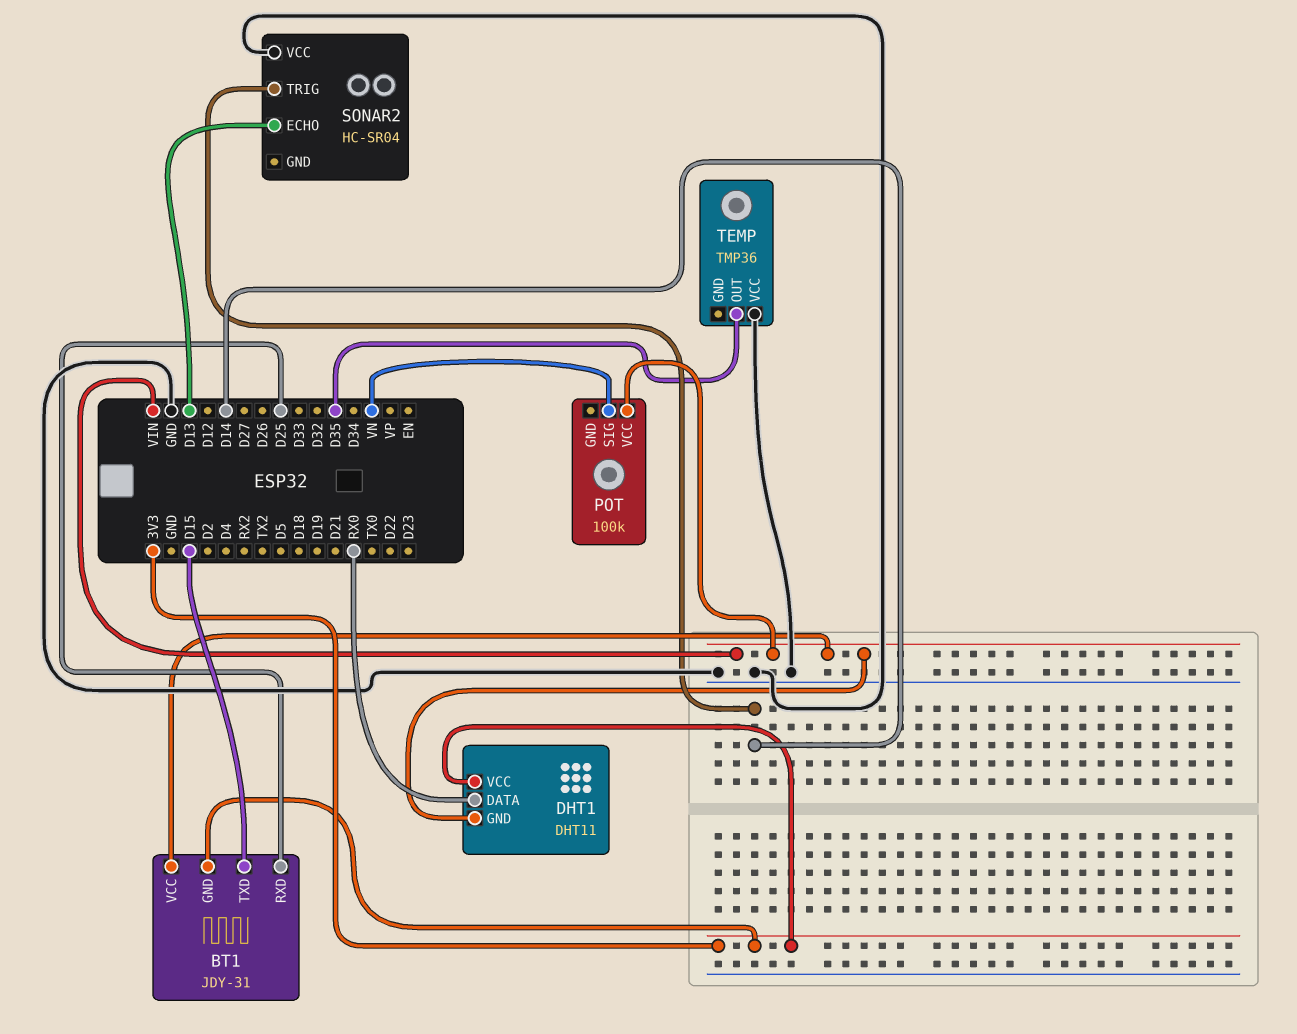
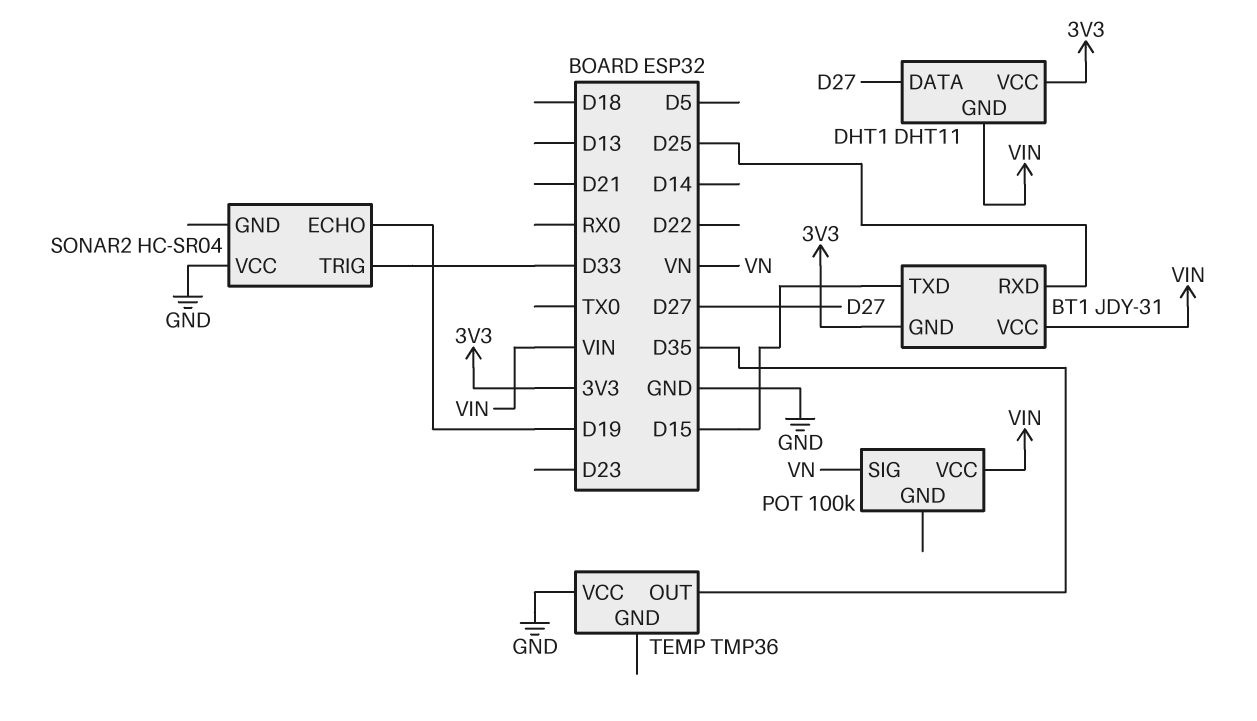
DHT1 pin DATA: RX0 -> D27
SONAR2 pin ECHO: D13 -> D19
SONAR2 pin TRIG: D14 -> D33

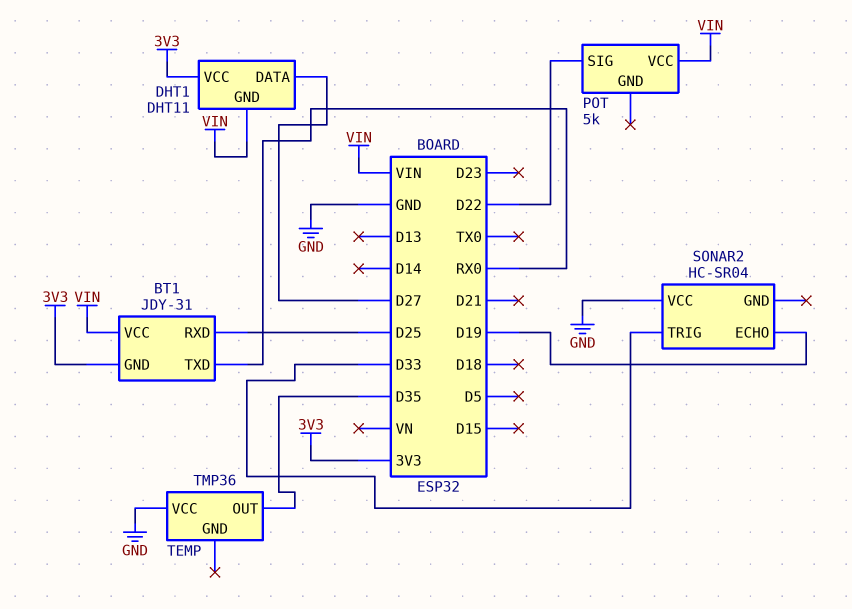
BT1 pin TXD: D15 -> RX0
POT: 100k -> 5k
POT pin SIG: VN -> D22

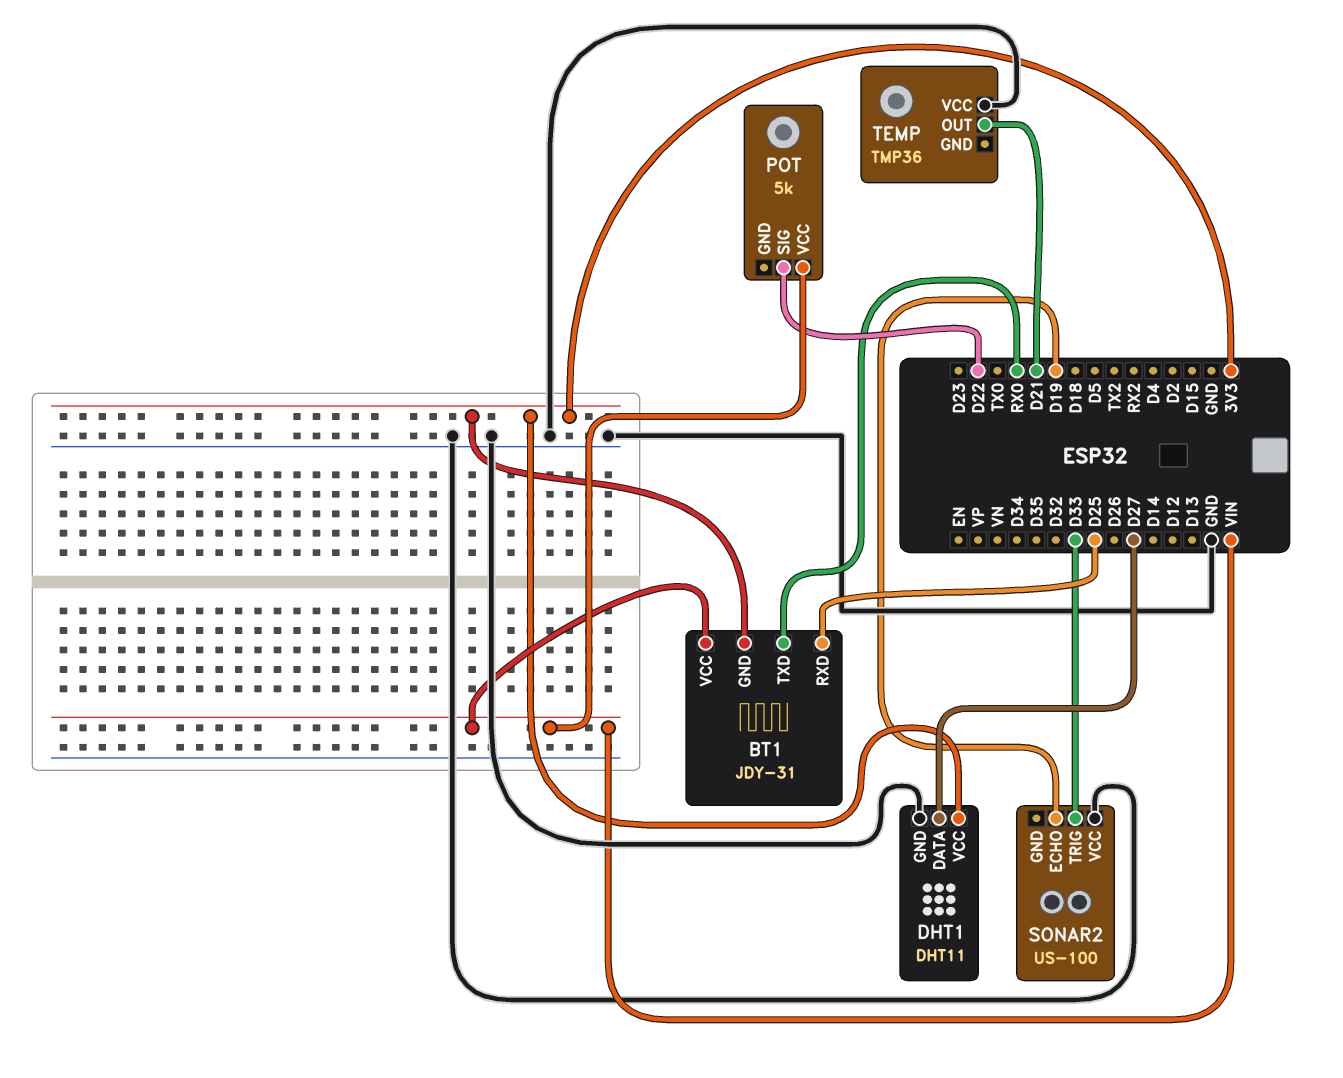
DHT1 pin GND: VIN -> GND
SONAR2: HC-SR04 -> US-100
TEMP pin OUT: D35 -> D21

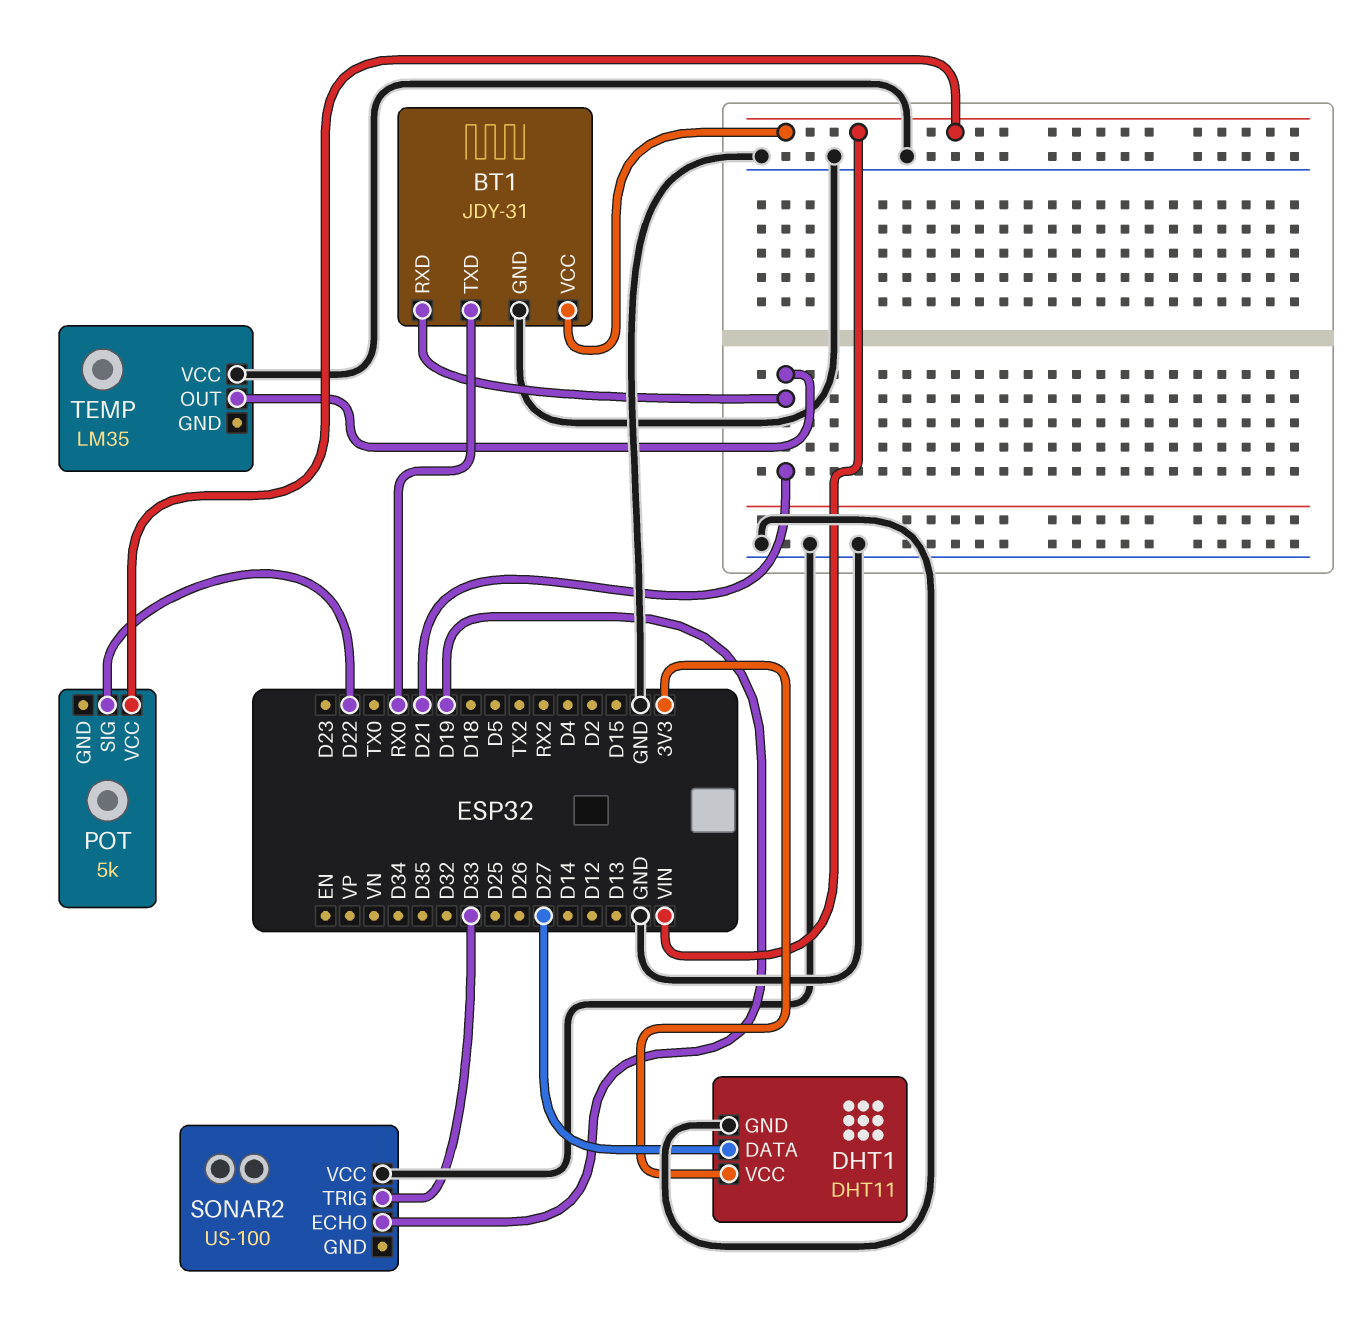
BT1 pin GND: 3V3 -> GND
BT1 pin RXD: D25 -> D21
TEMP: TMP36 -> LM35

